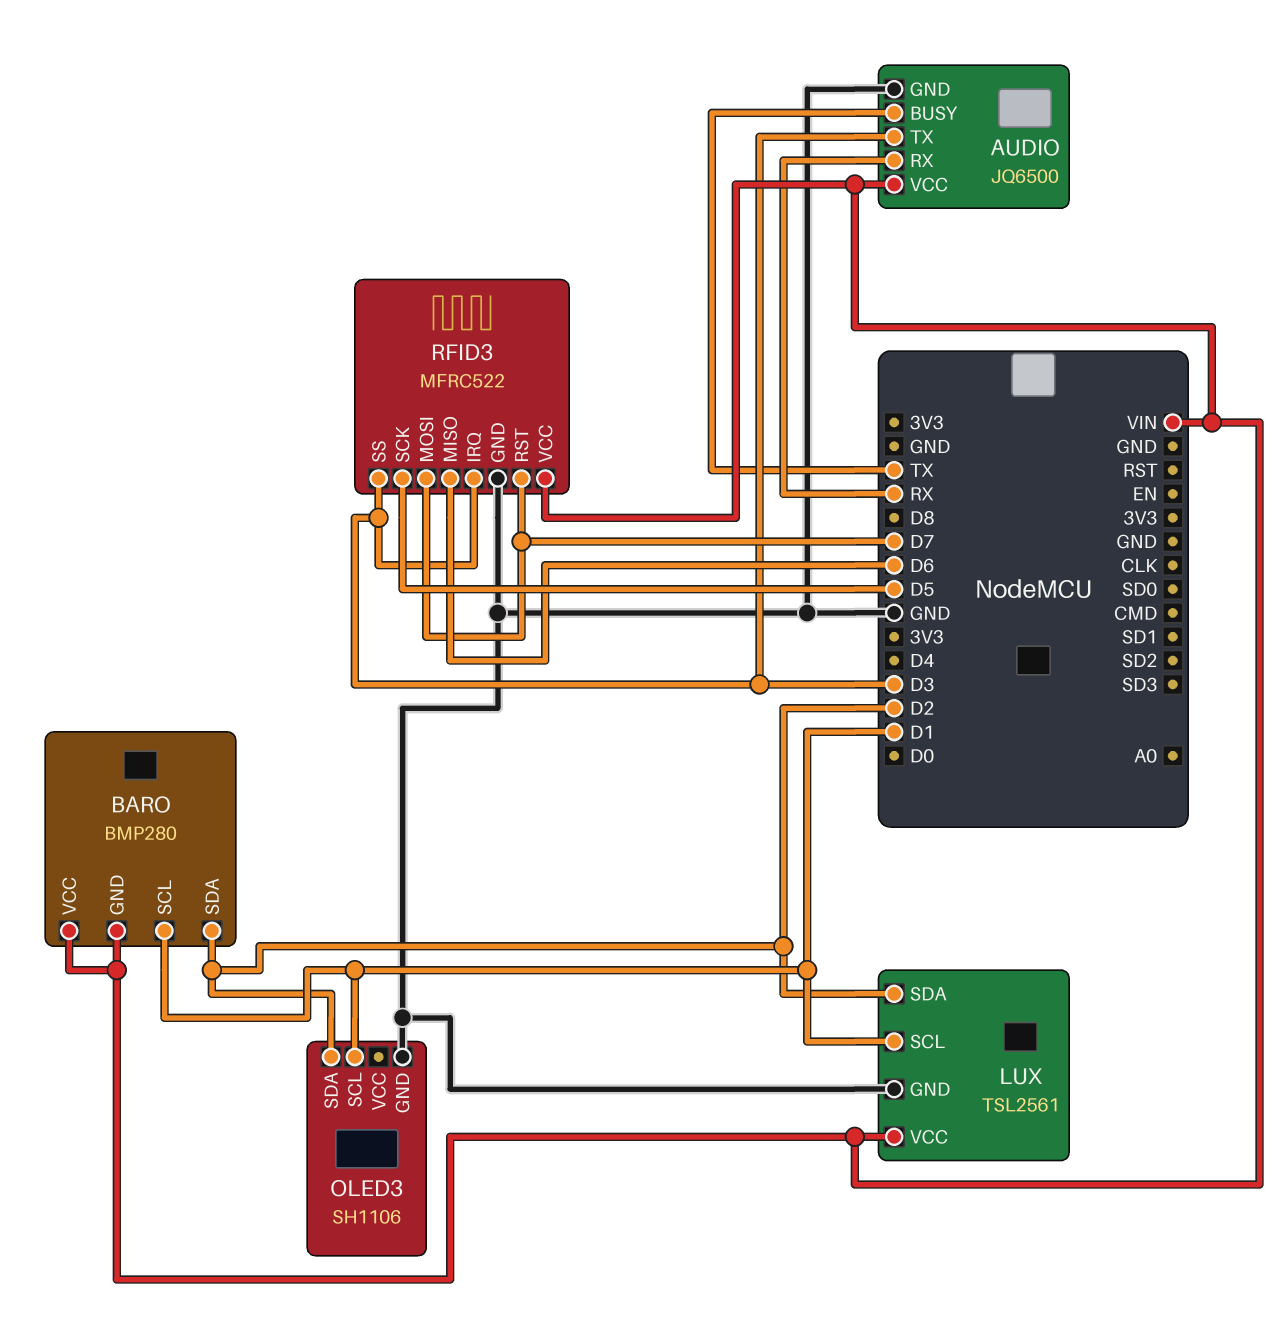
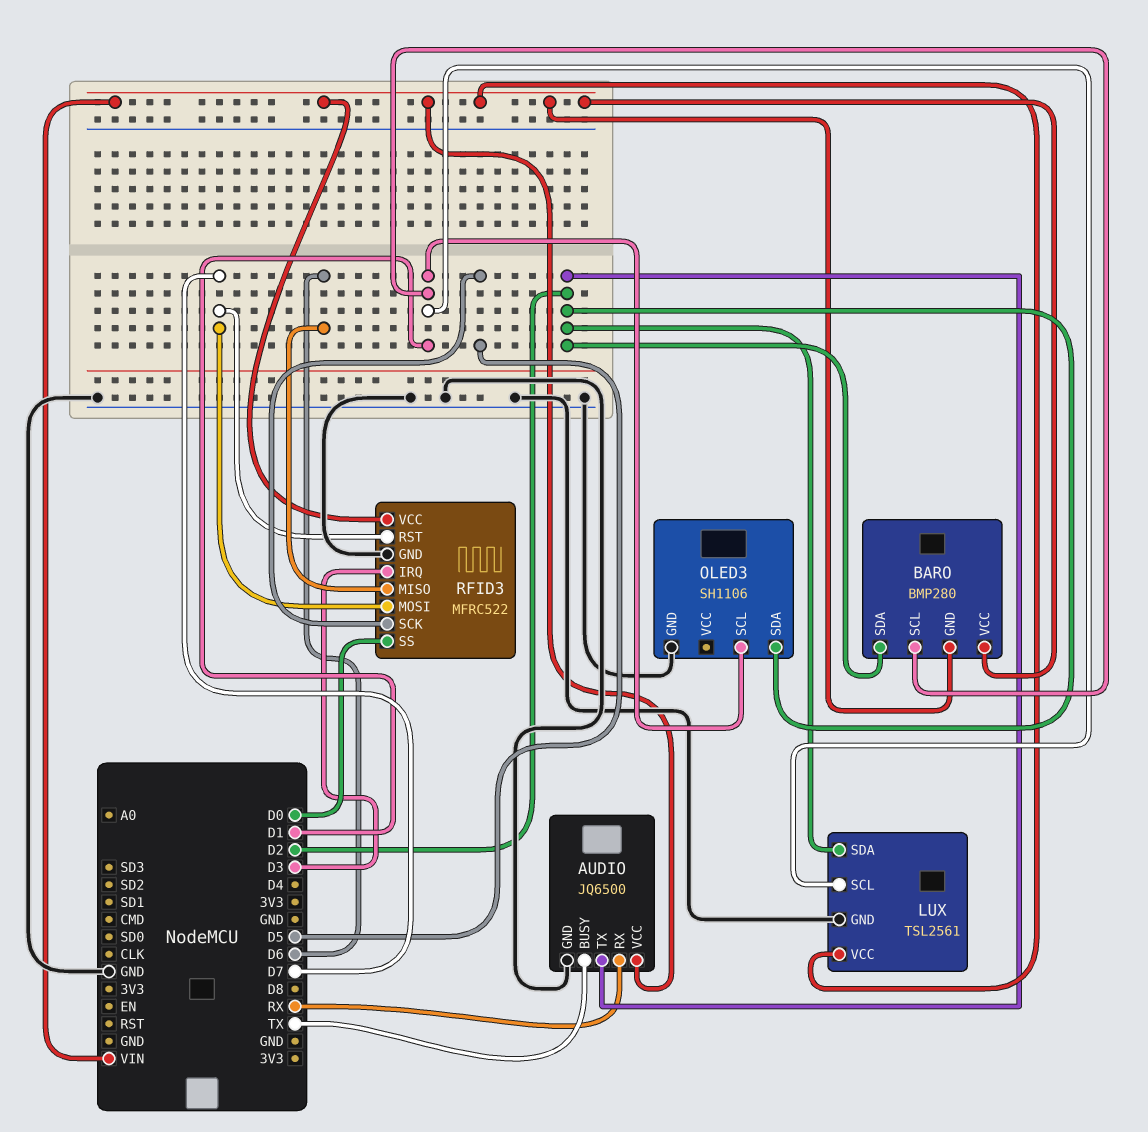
AUDIO pin TX: D3 -> D2
RFID3 pin SS: D3 -> D0

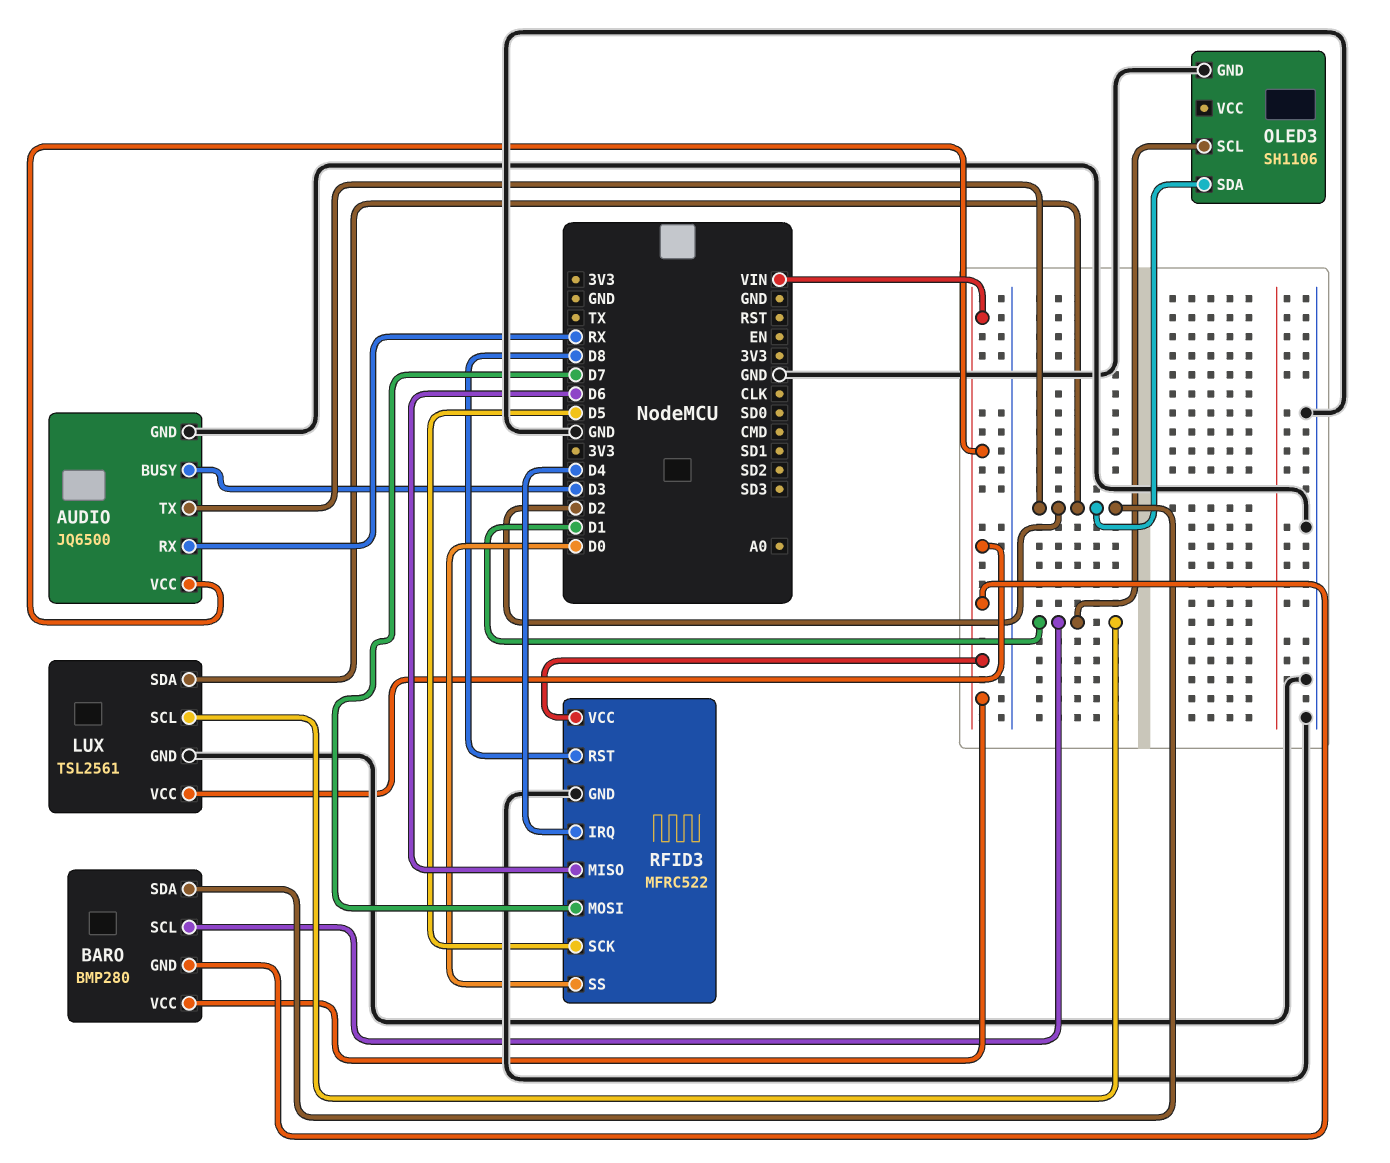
AUDIO pin BUSY: TX -> D3
RFID3 pin IRQ: D3 -> D4
RFID3 pin RST: D7 -> D8

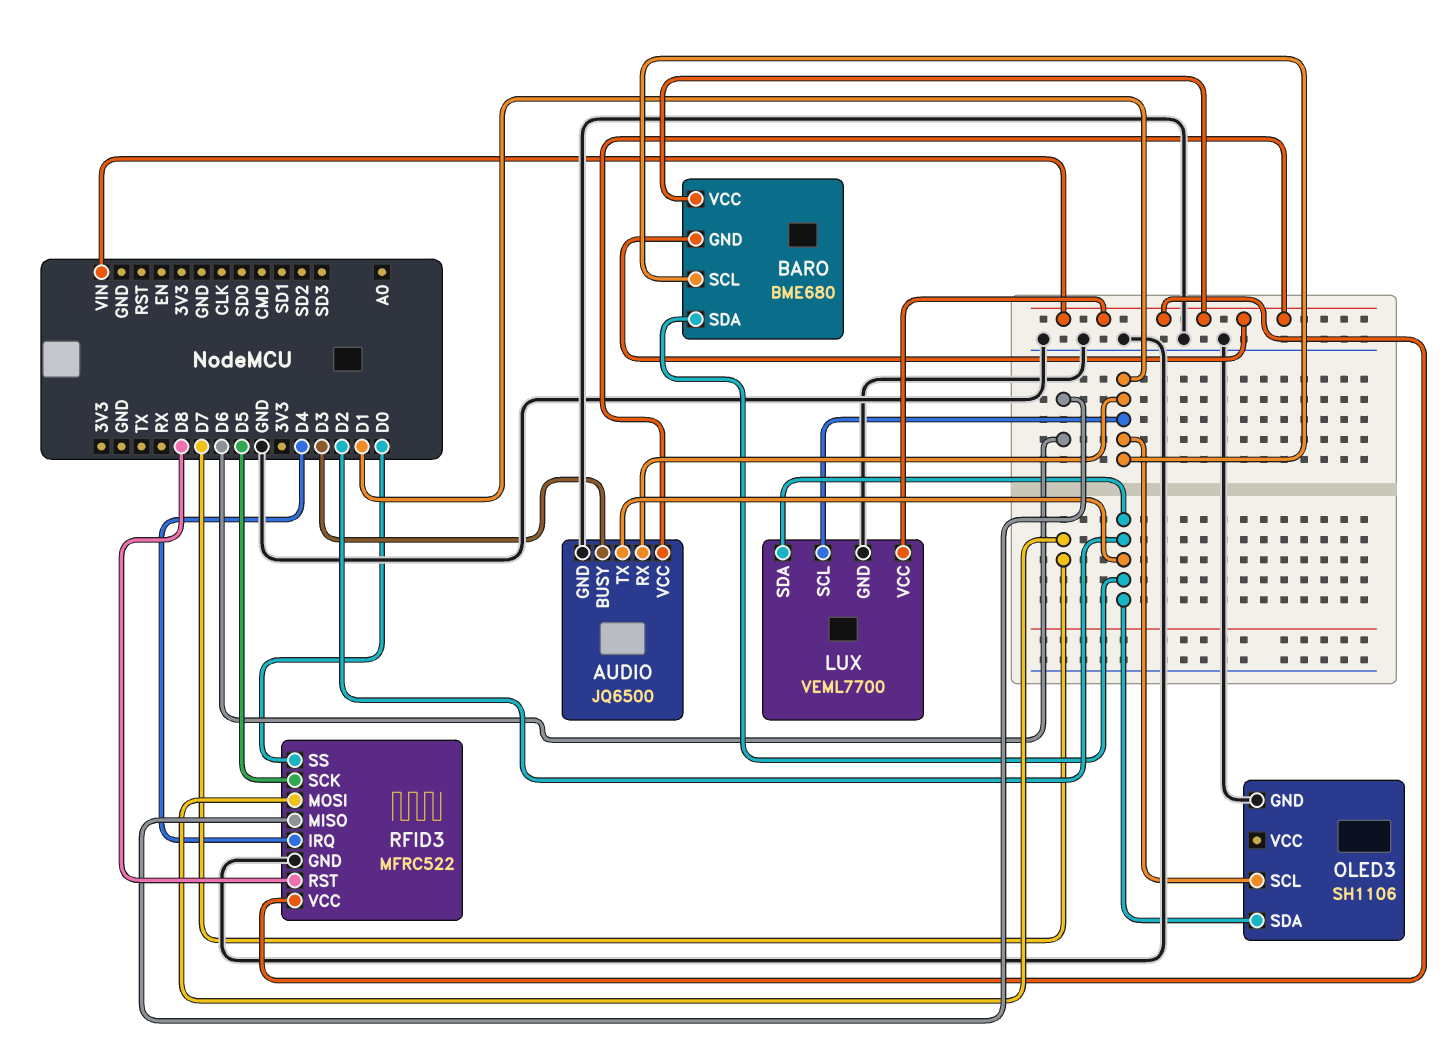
AUDIO pin RX: RX -> D1
BARO: BMP280 -> BME680
LUX: TSL2561 -> VEML7700

